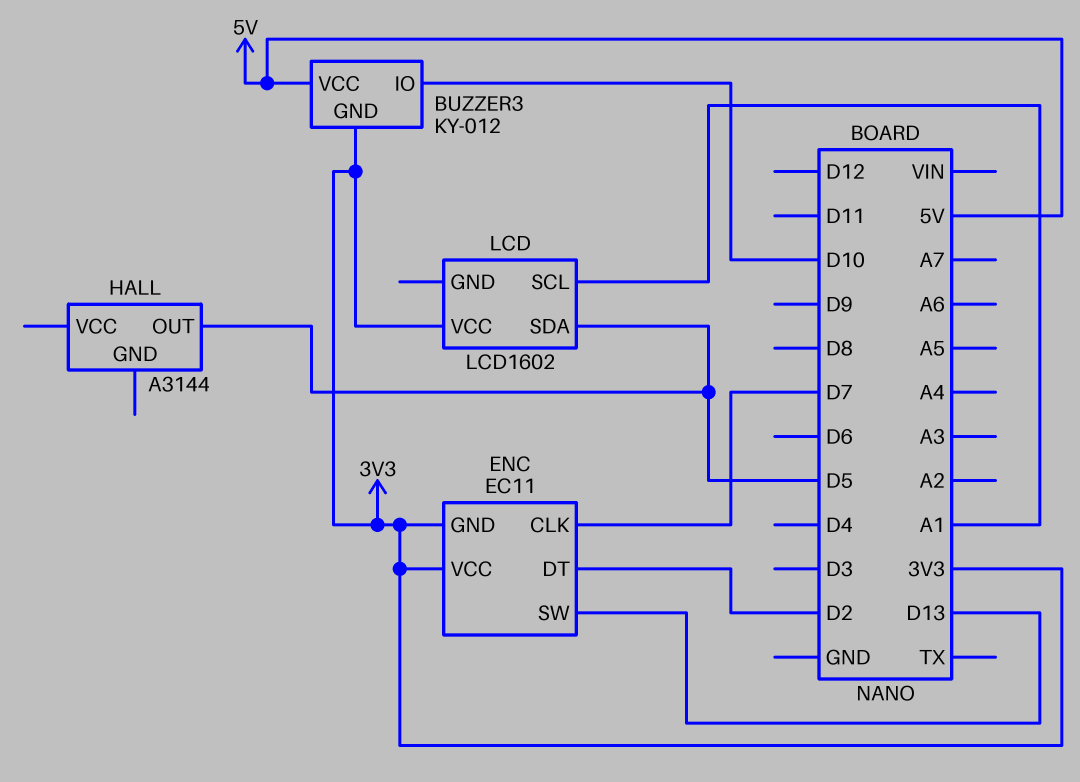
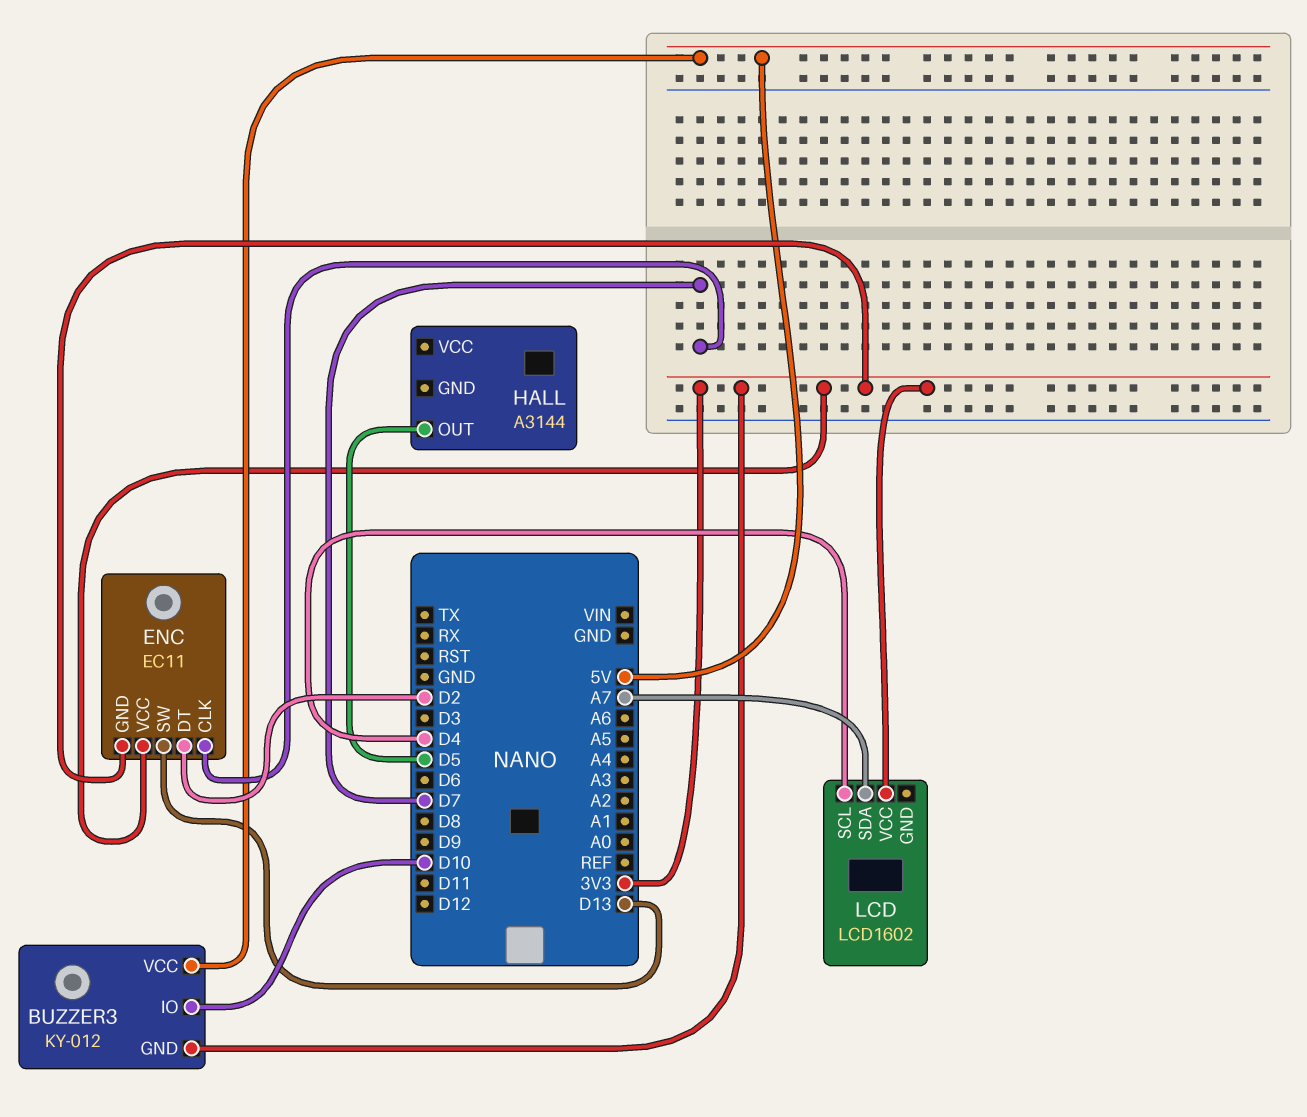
LCD pin SCL: A1 -> D4
LCD pin SDA: D5 -> A7

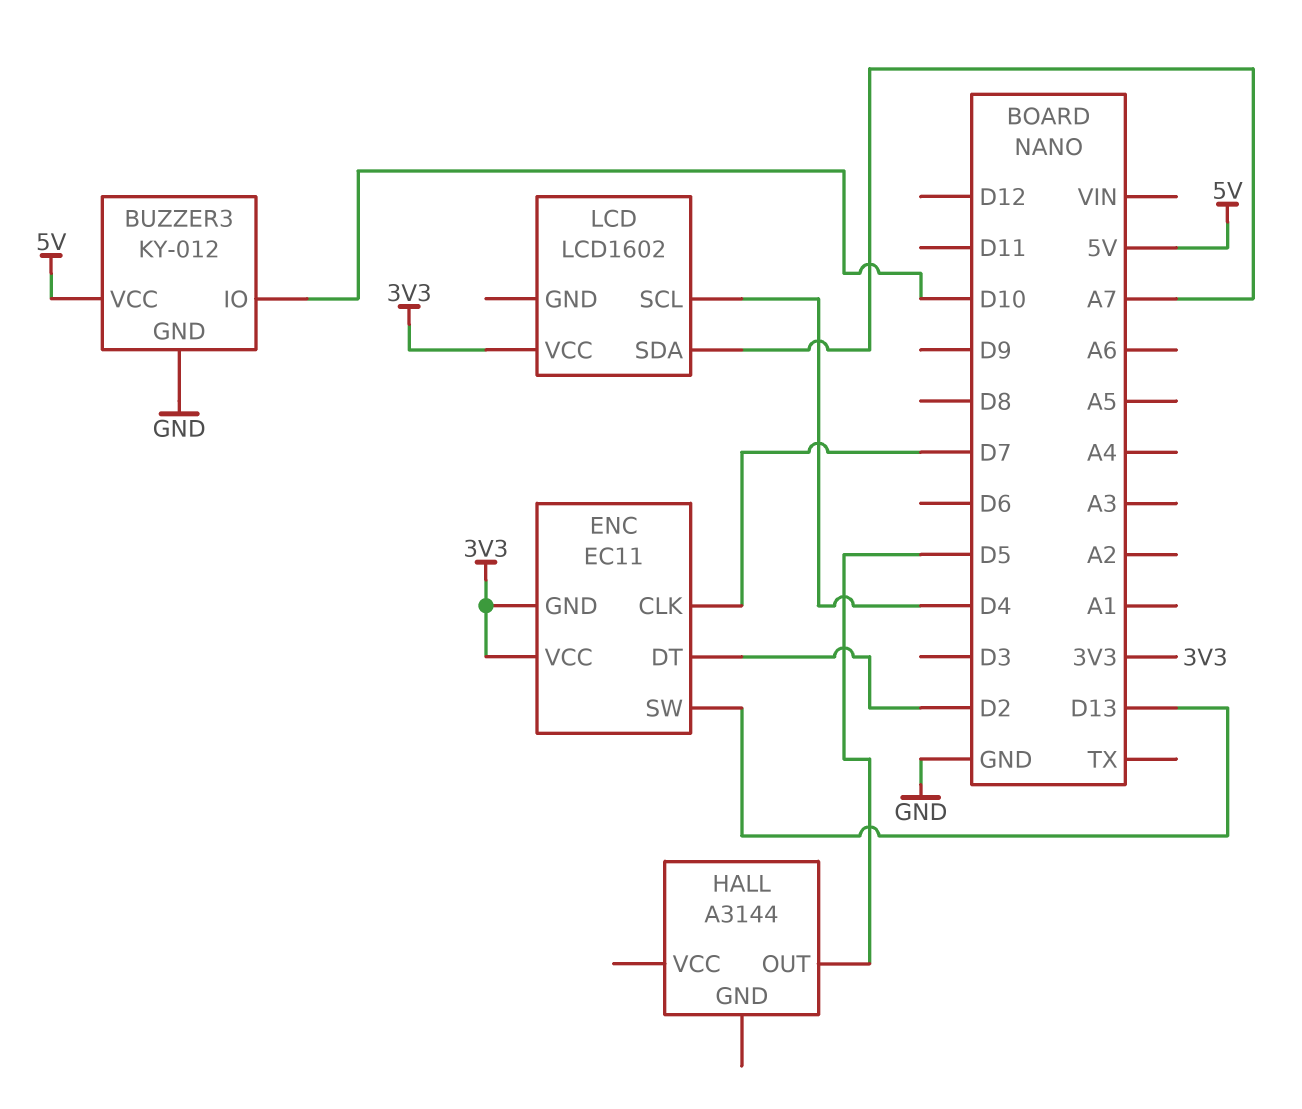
BUZZER3 pin GND: 3V3 -> GND

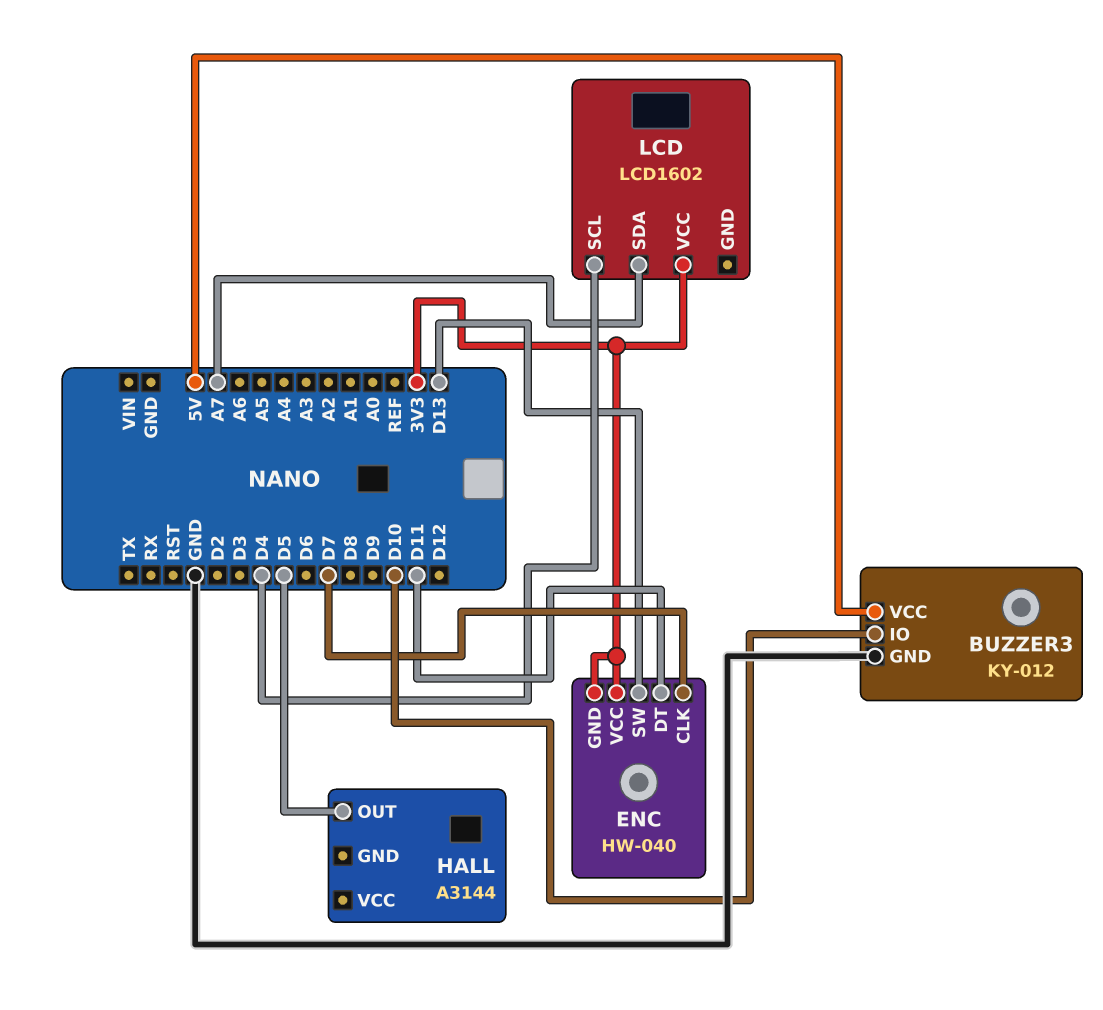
ENC: EC11 -> HW-040
ENC pin DT: D2 -> D11

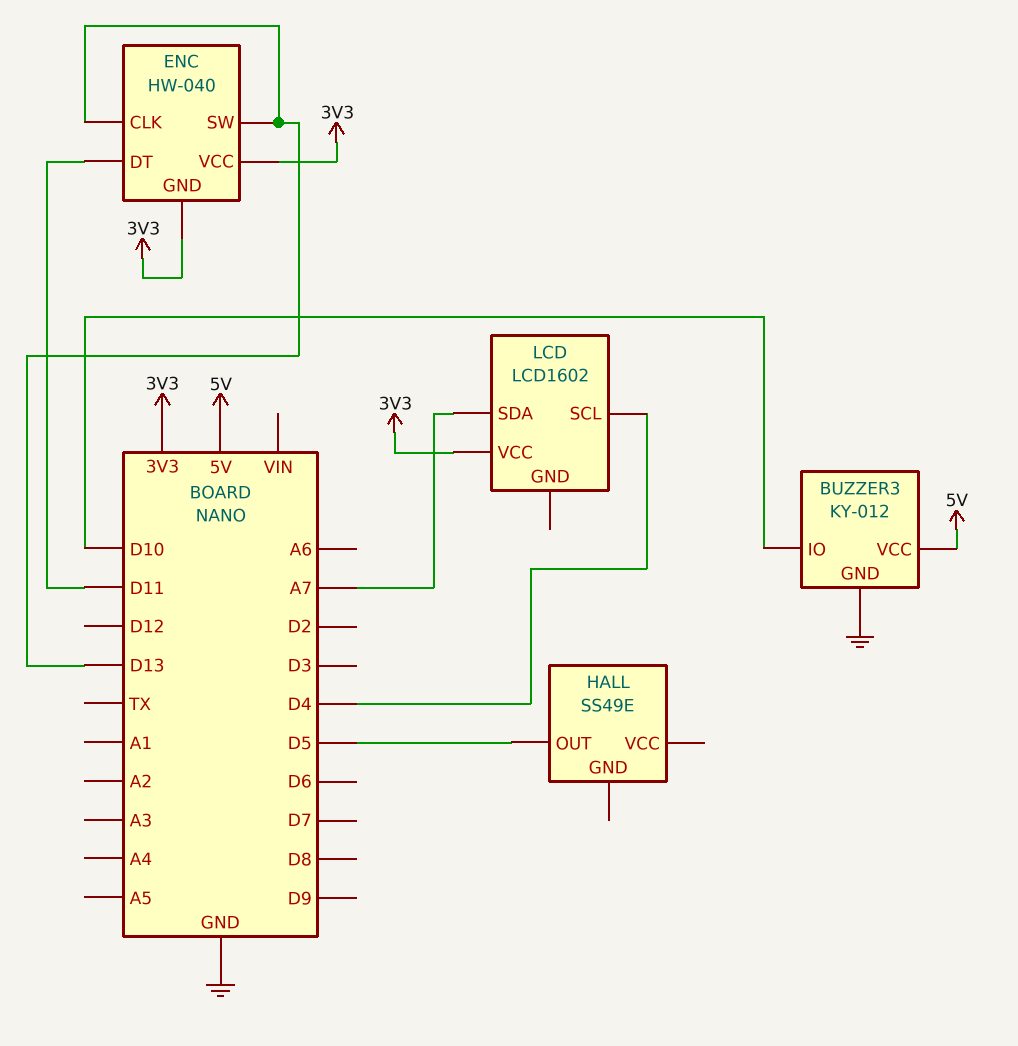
ENC pin CLK: D7 -> D13
HALL: A3144 -> SS49E

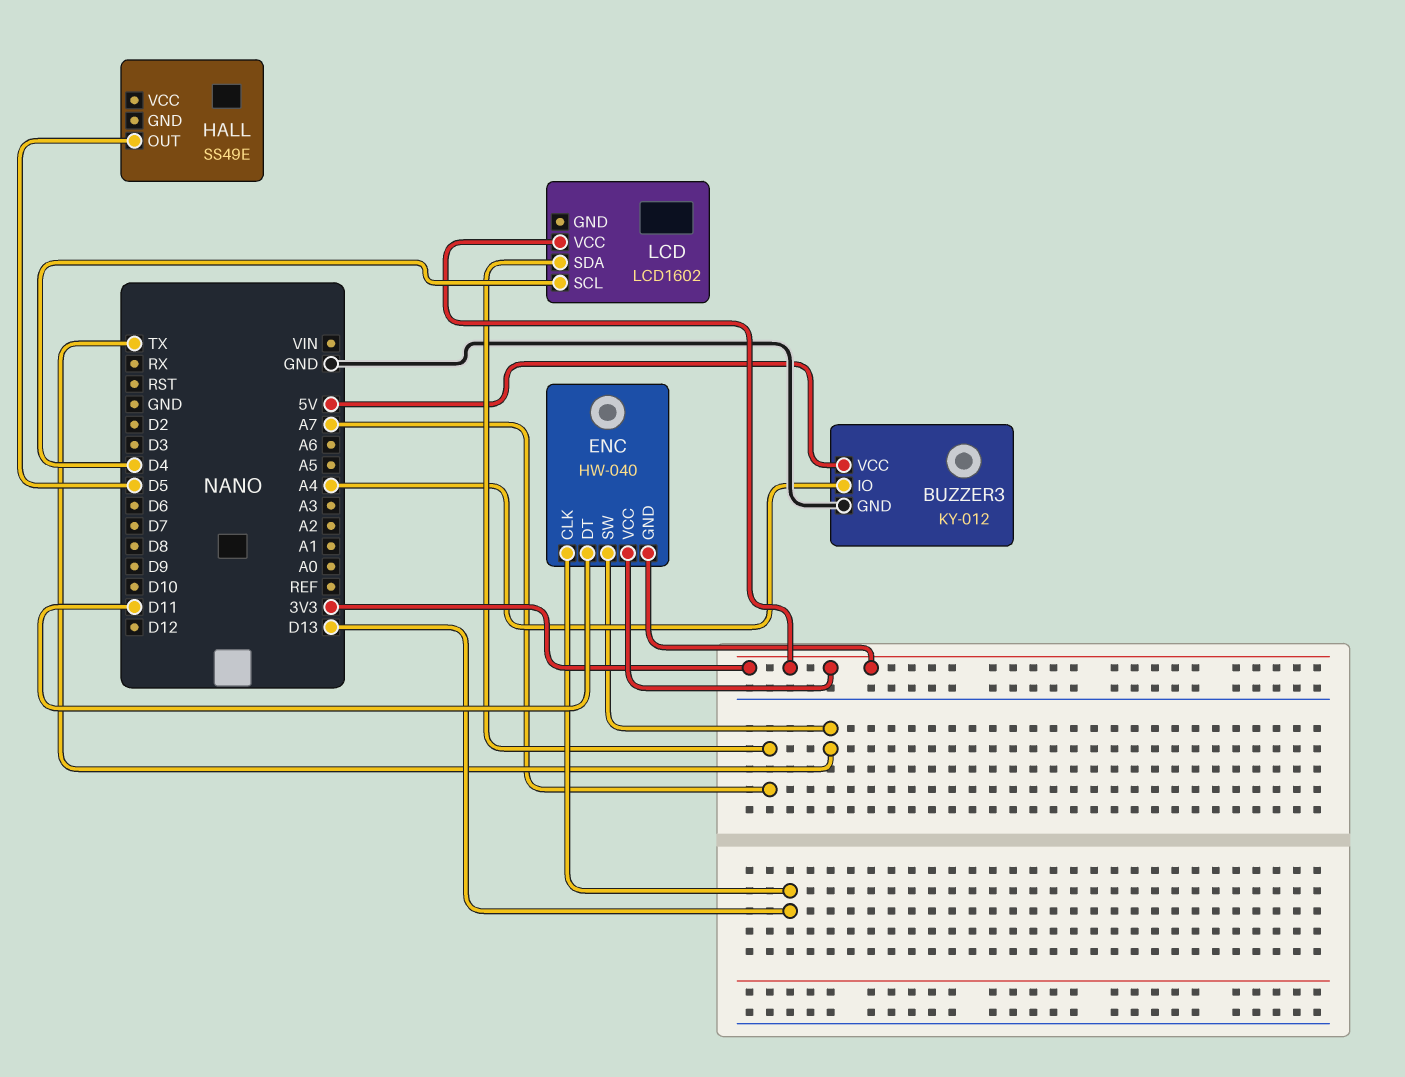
BUZZER3 pin IO: D10 -> A4
ENC pin SW: D13 -> TX

